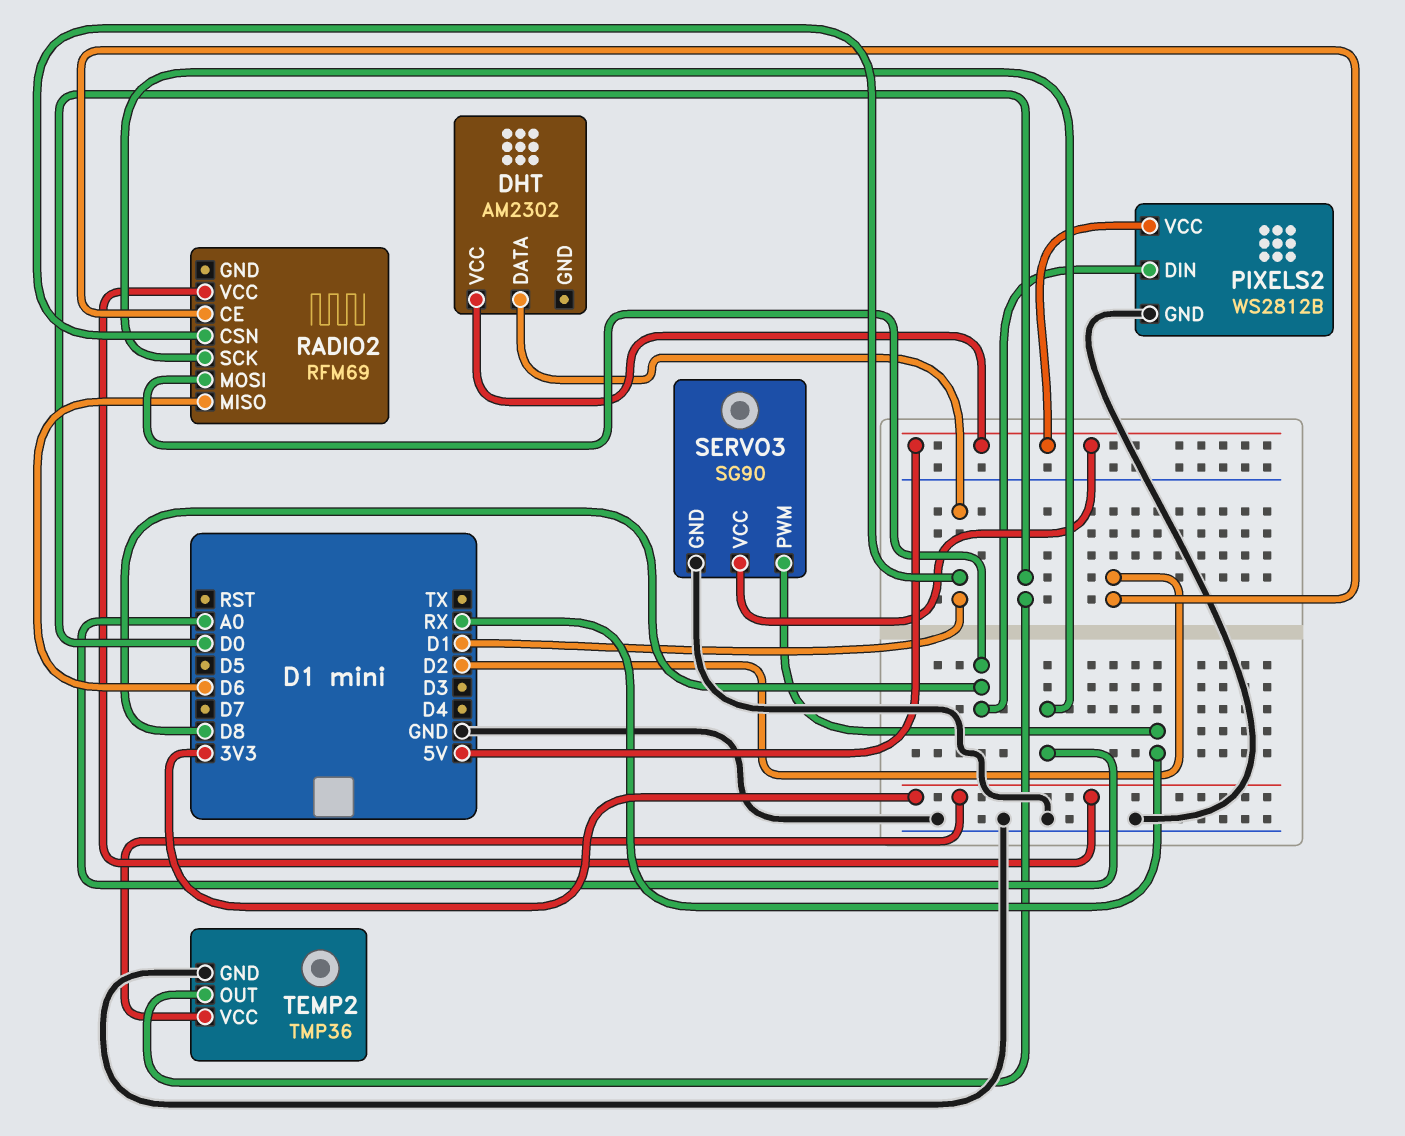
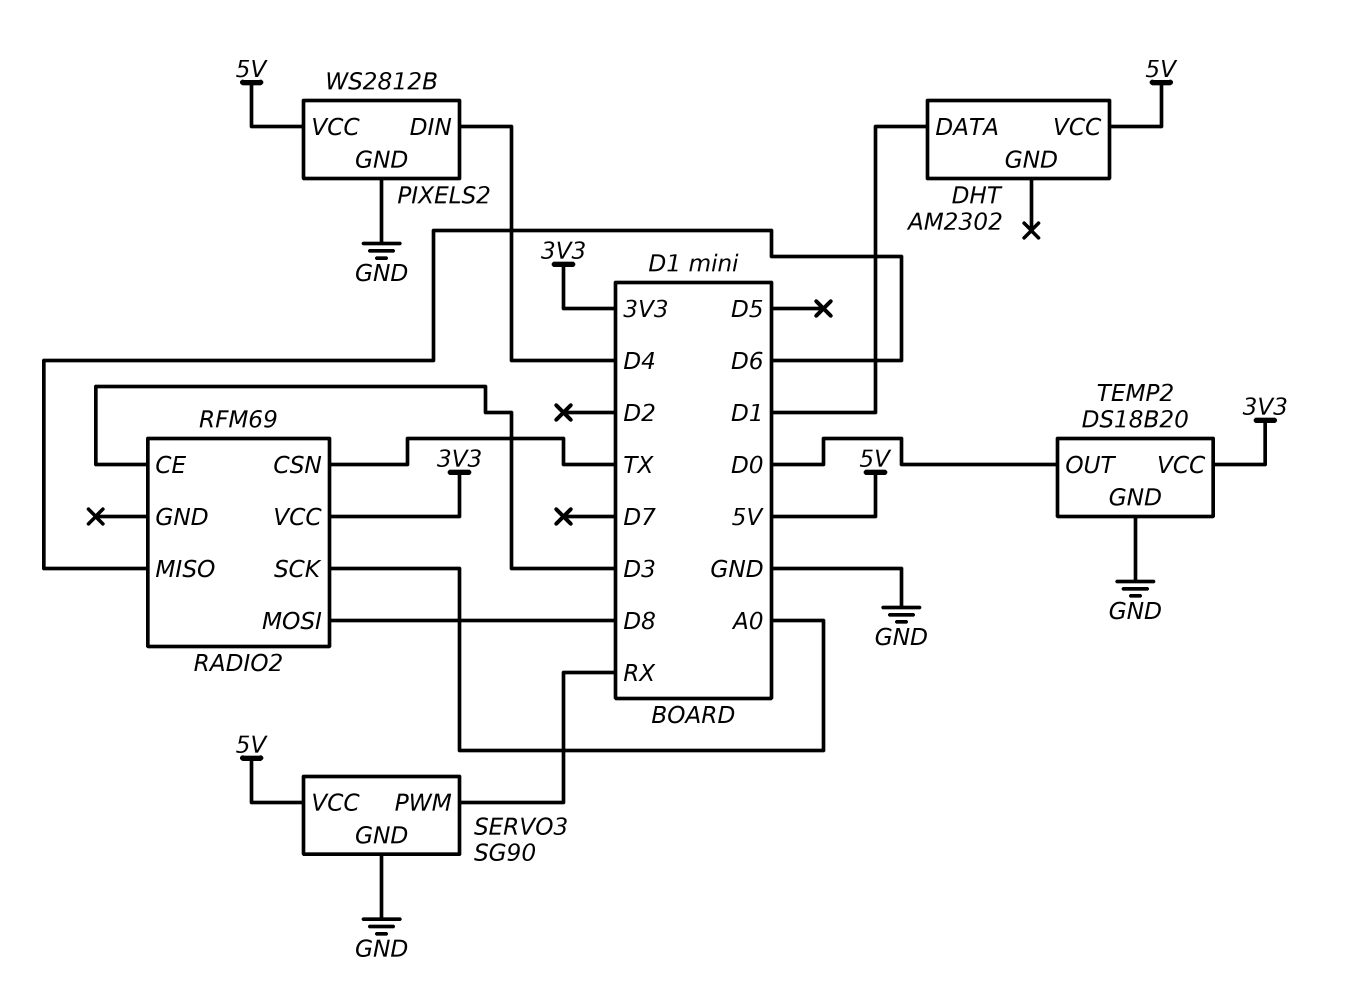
PIXELS2 pin DIN: D8 -> D4
RADIO2 pin CE: D2 -> D3
RADIO2 pin CSN: D1 -> TX
TEMP2: TMP36 -> DS18B20

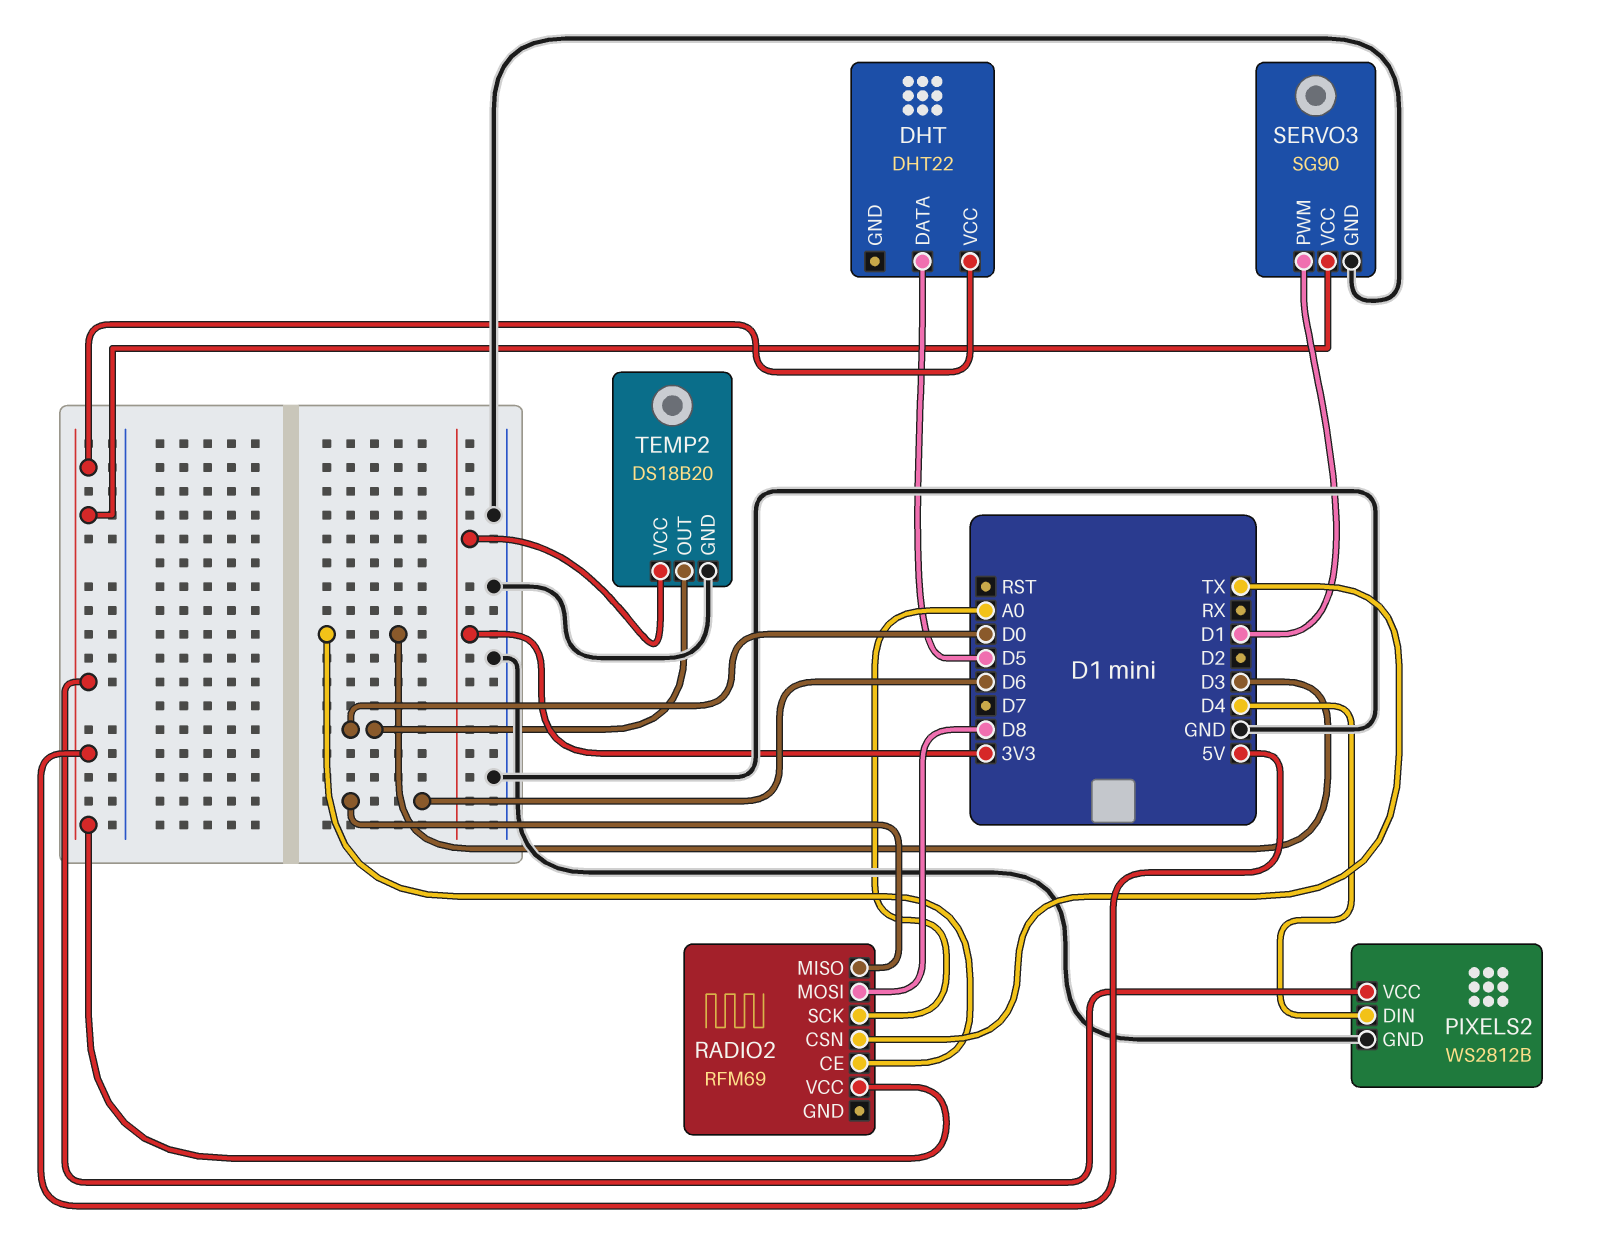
DHT: AM2302 -> DHT22
DHT pin DATA: D1 -> D5
RADIO2 pin VCC: 3V3 -> 5V
SERVO3 pin PWM: RX -> D1

